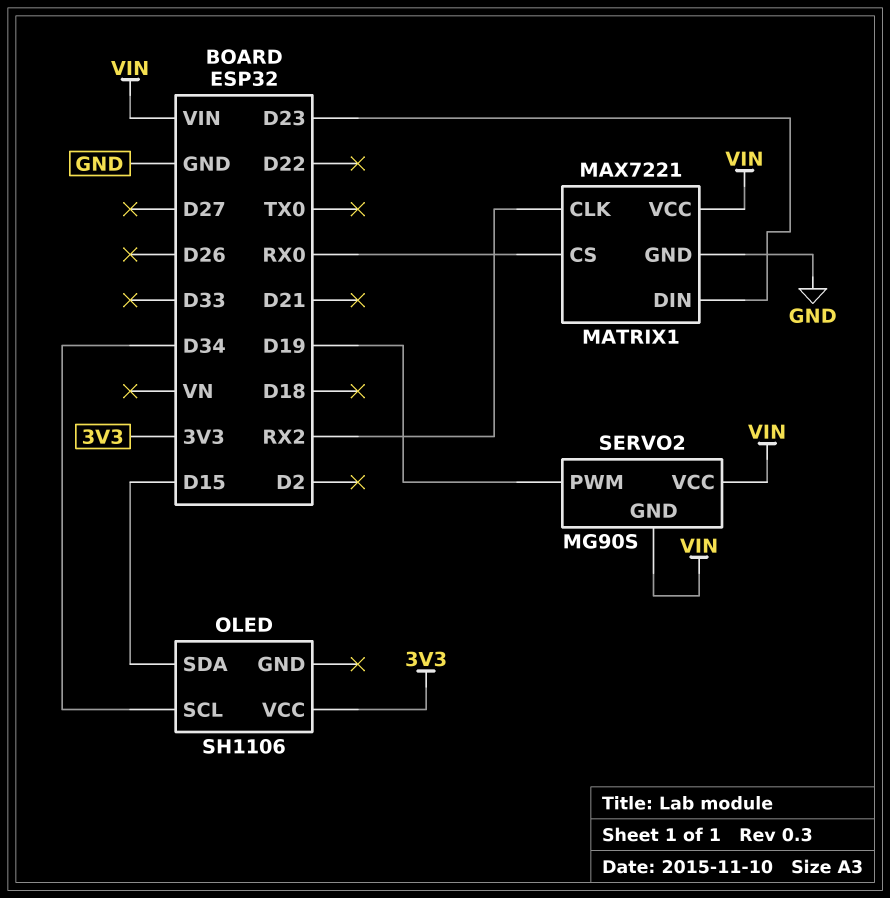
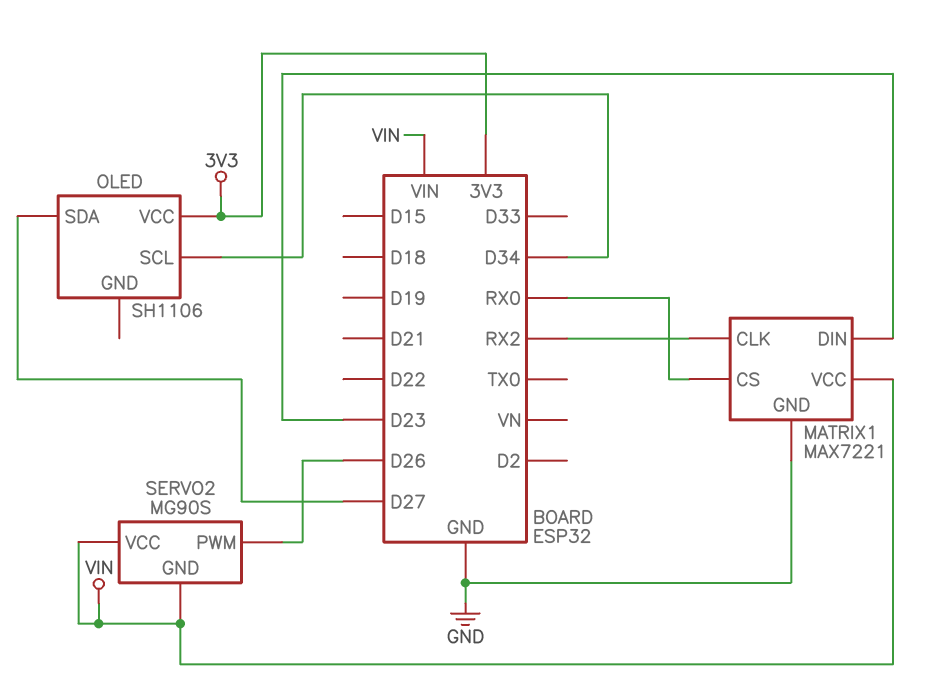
OLED pin SDA: D15 -> D27
SERVO2 pin PWM: D19 -> D26

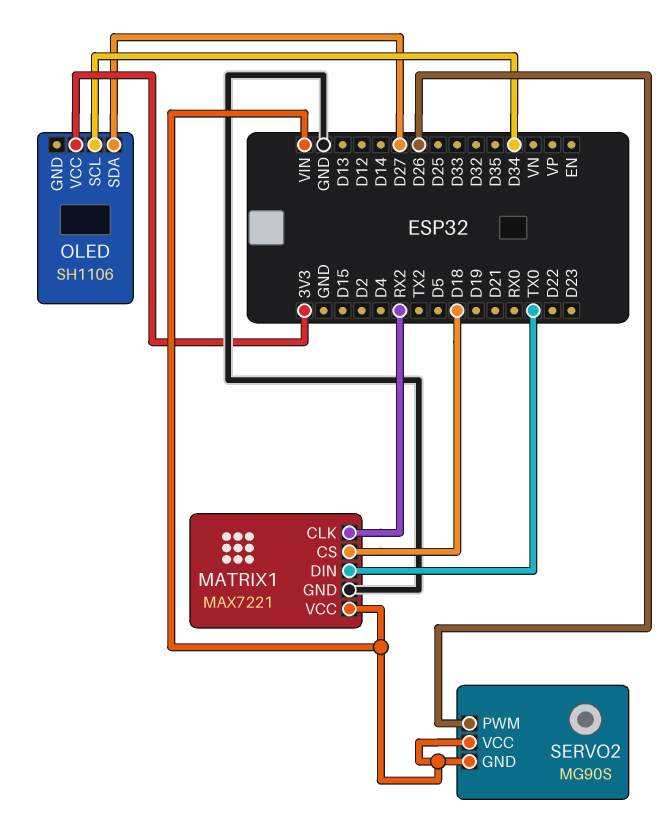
MATRIX1 pin CS: RX0 -> D18
MATRIX1 pin DIN: D23 -> TX0

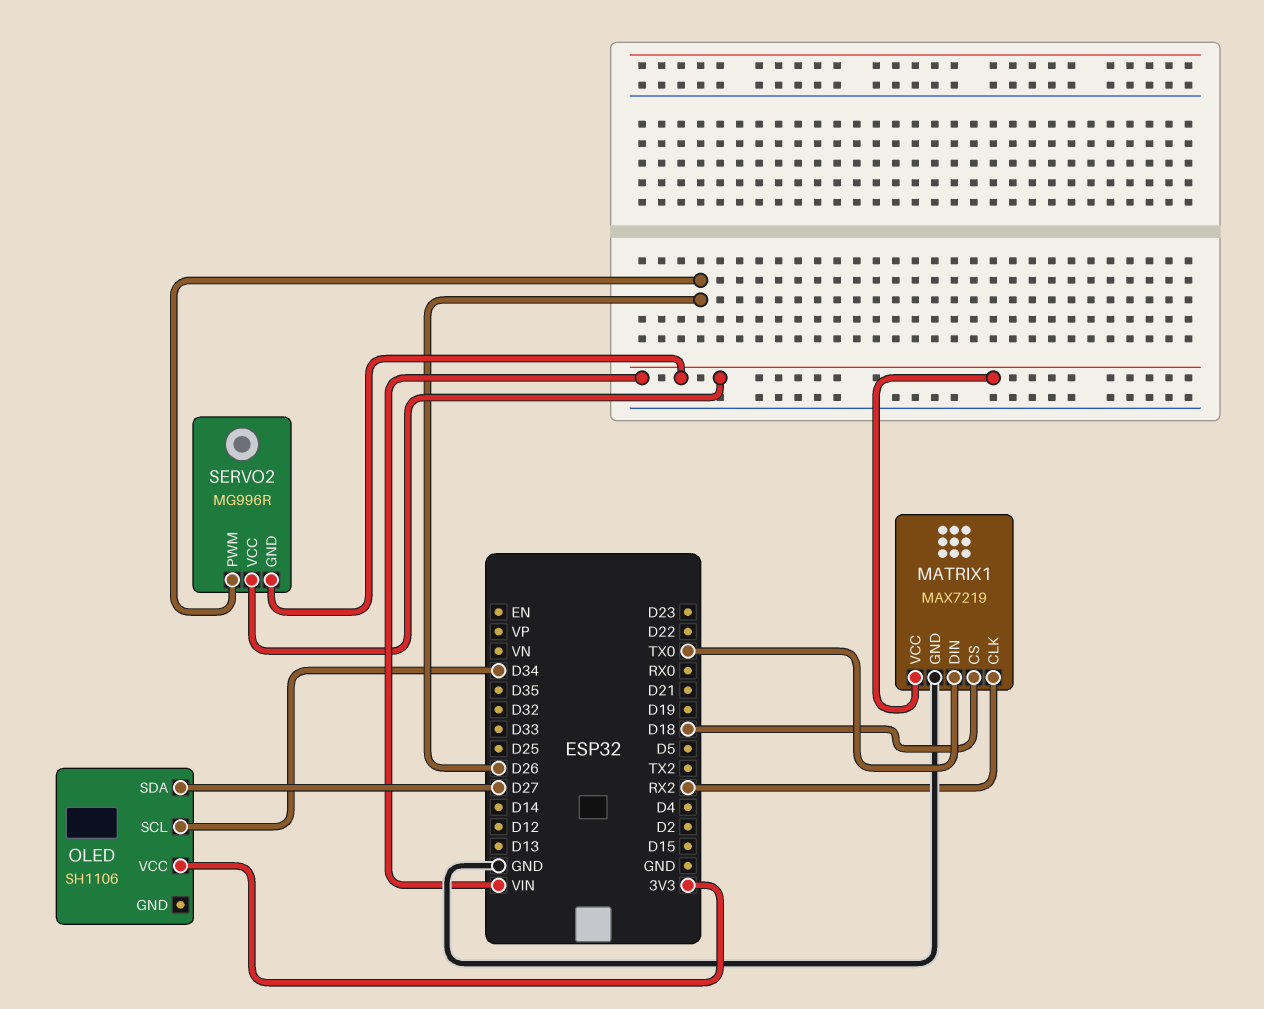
MATRIX1: MAX7221 -> MAX7219
SERVO2: MG90S -> MG996R

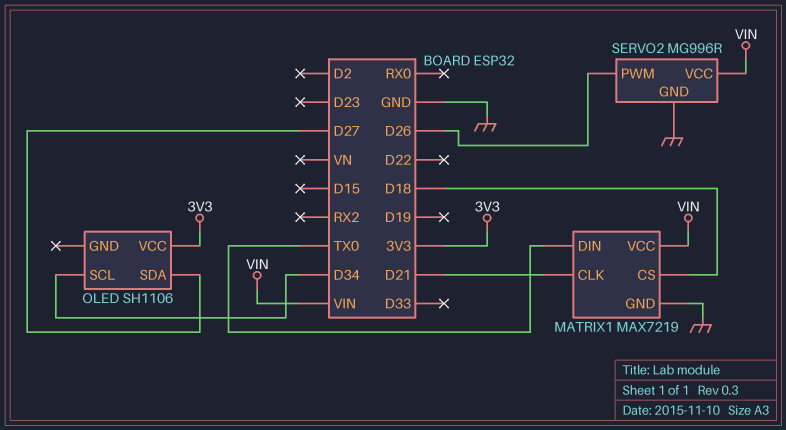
MATRIX1 pin CLK: RX2 -> D21
SERVO2 pin GND: VIN -> GND

